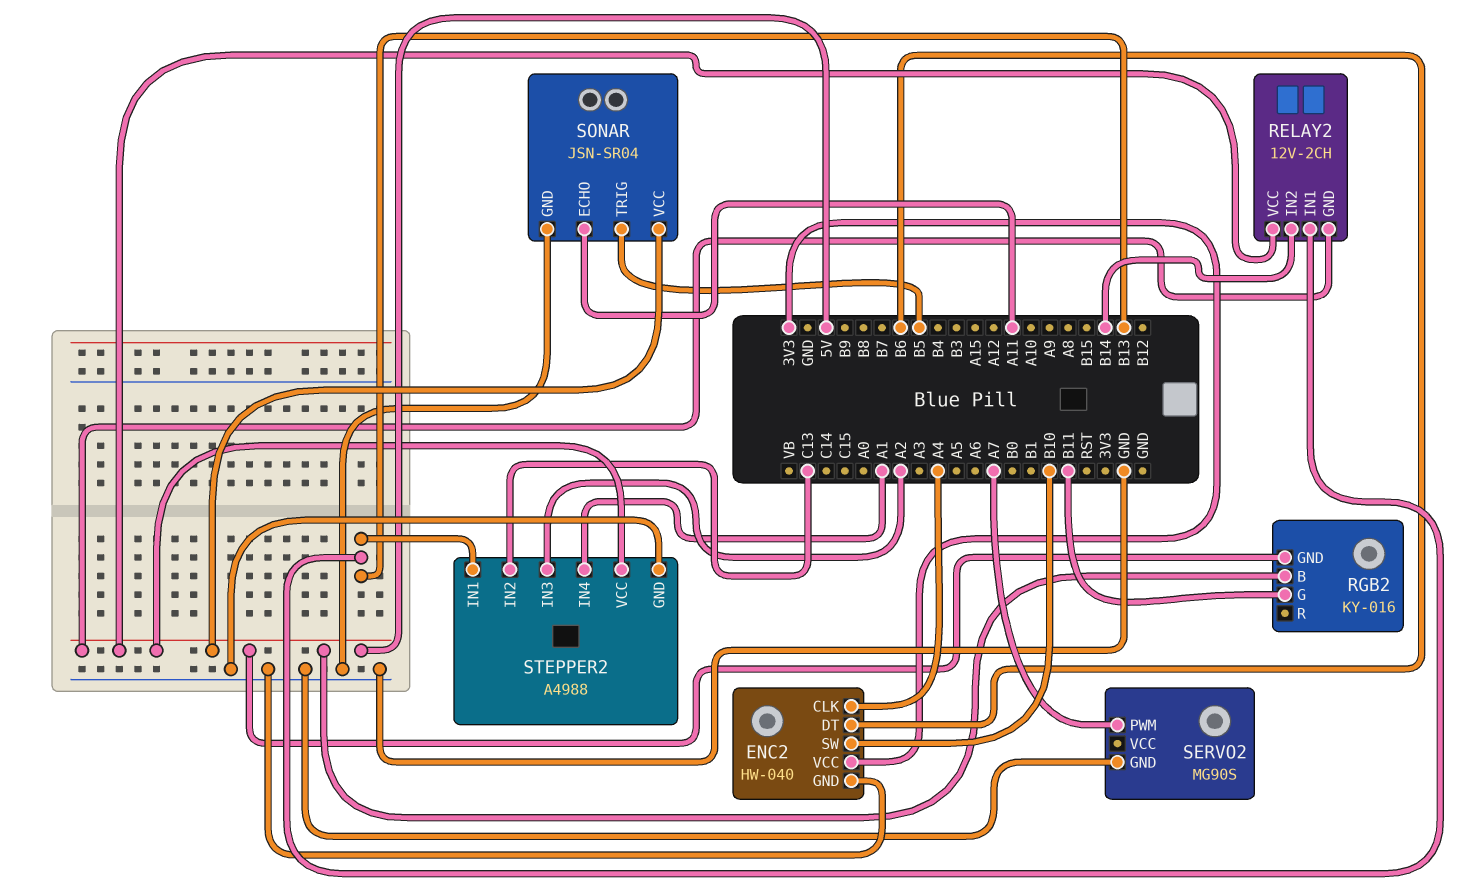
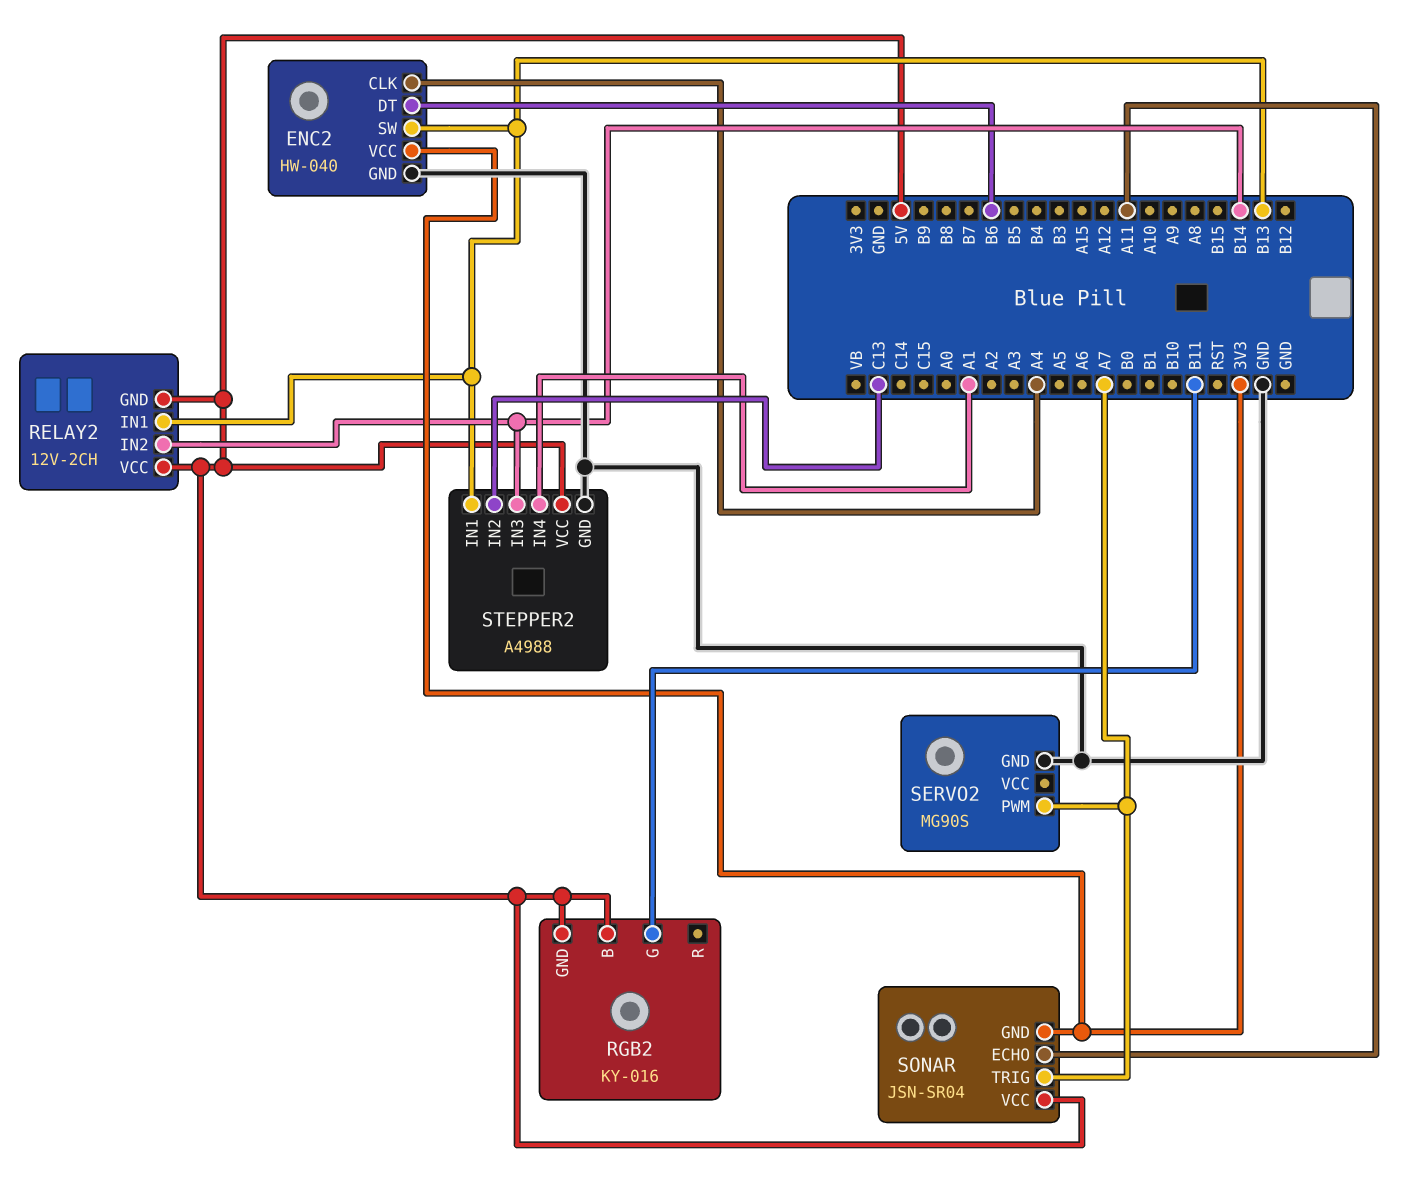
ENC2 pin SW: B10 -> B13
SONAR pin GND: GND -> 3V3
SONAR pin TRIG: B5 -> A7
STEPPER2 pin IN3: A2 -> B14

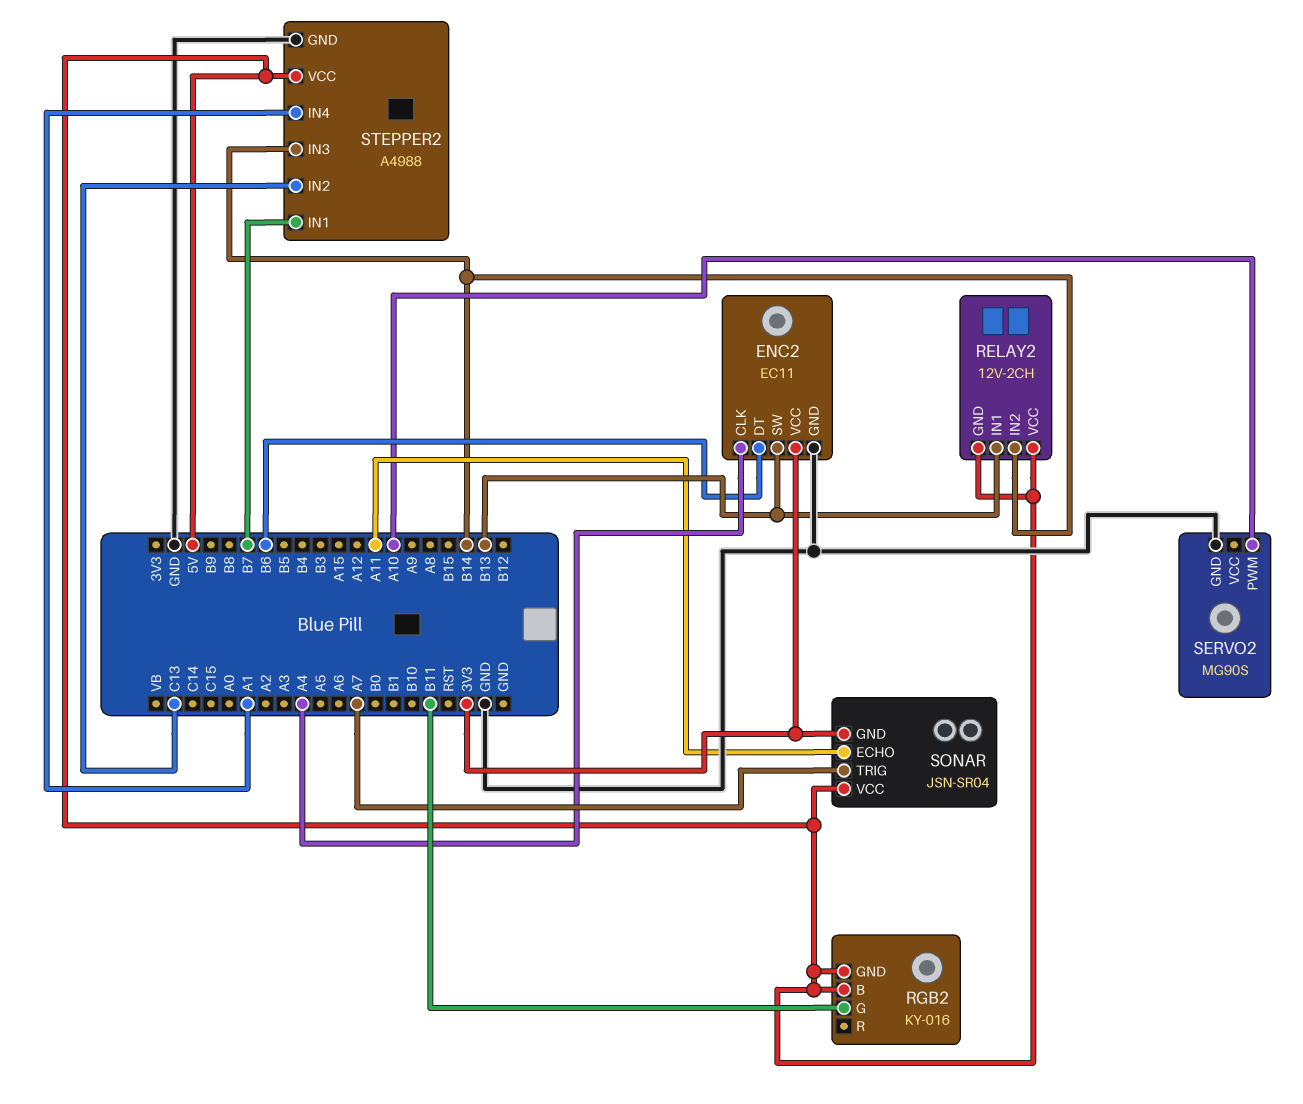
ENC2: HW-040 -> EC11
SERVO2 pin PWM: A7 -> A10
STEPPER2 pin IN1: B13 -> B7

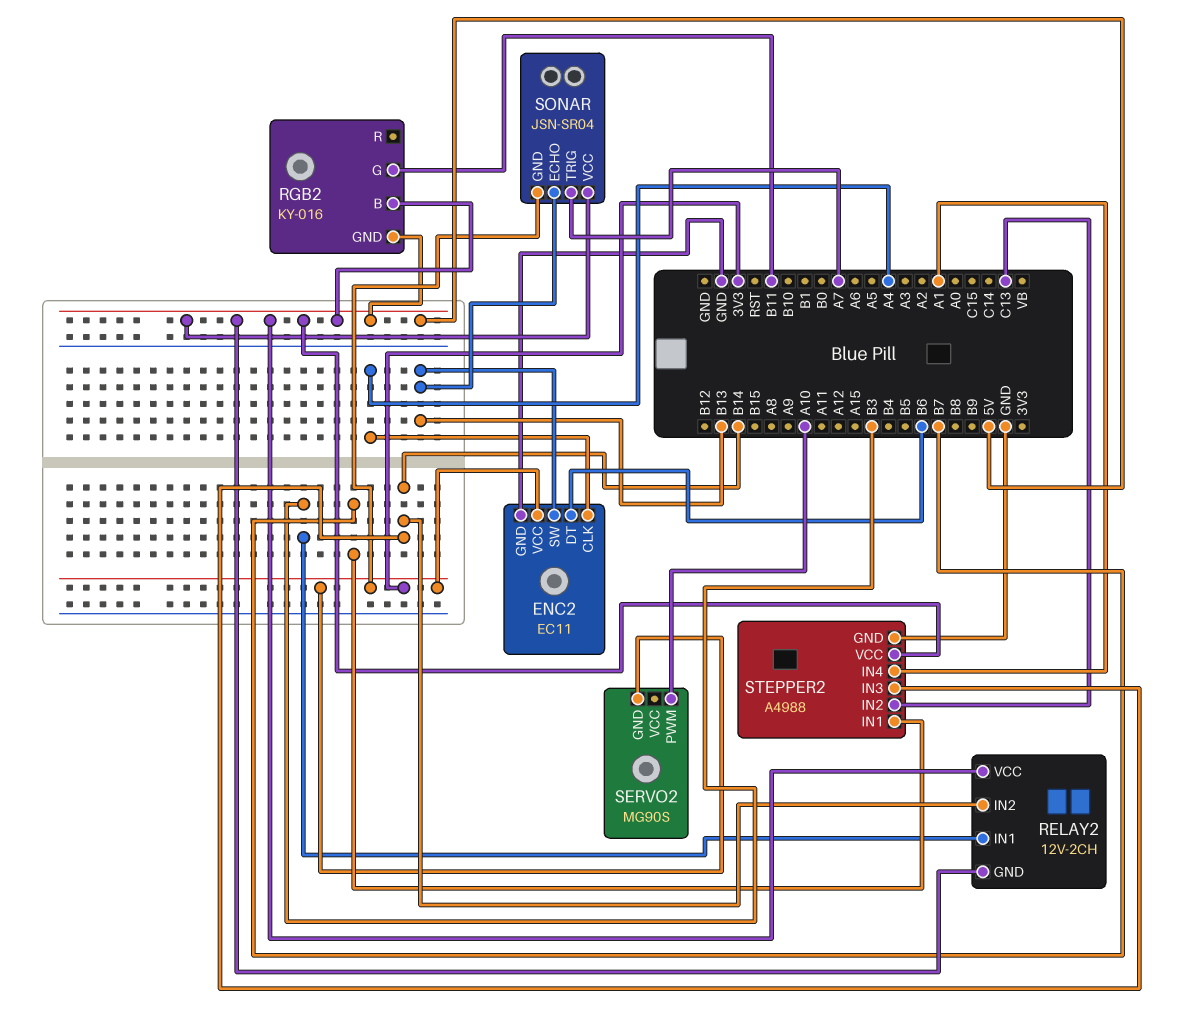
RELAY2 pin IN1: B13 -> B3
SERVO2 pin GND: GND -> 3V3
SONAR pin ECHO: A11 -> B13

